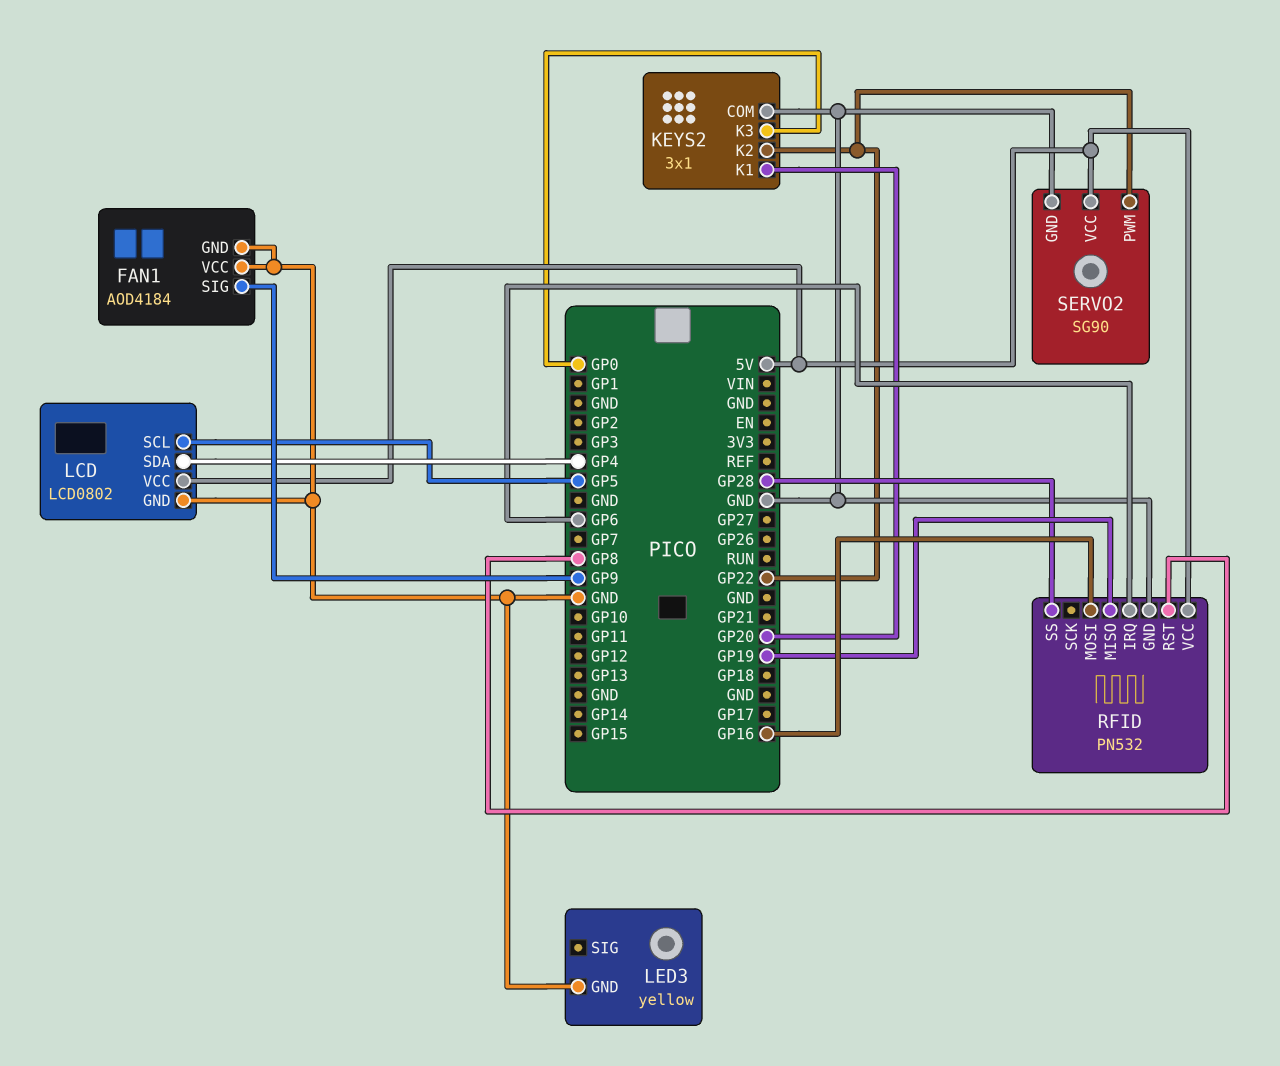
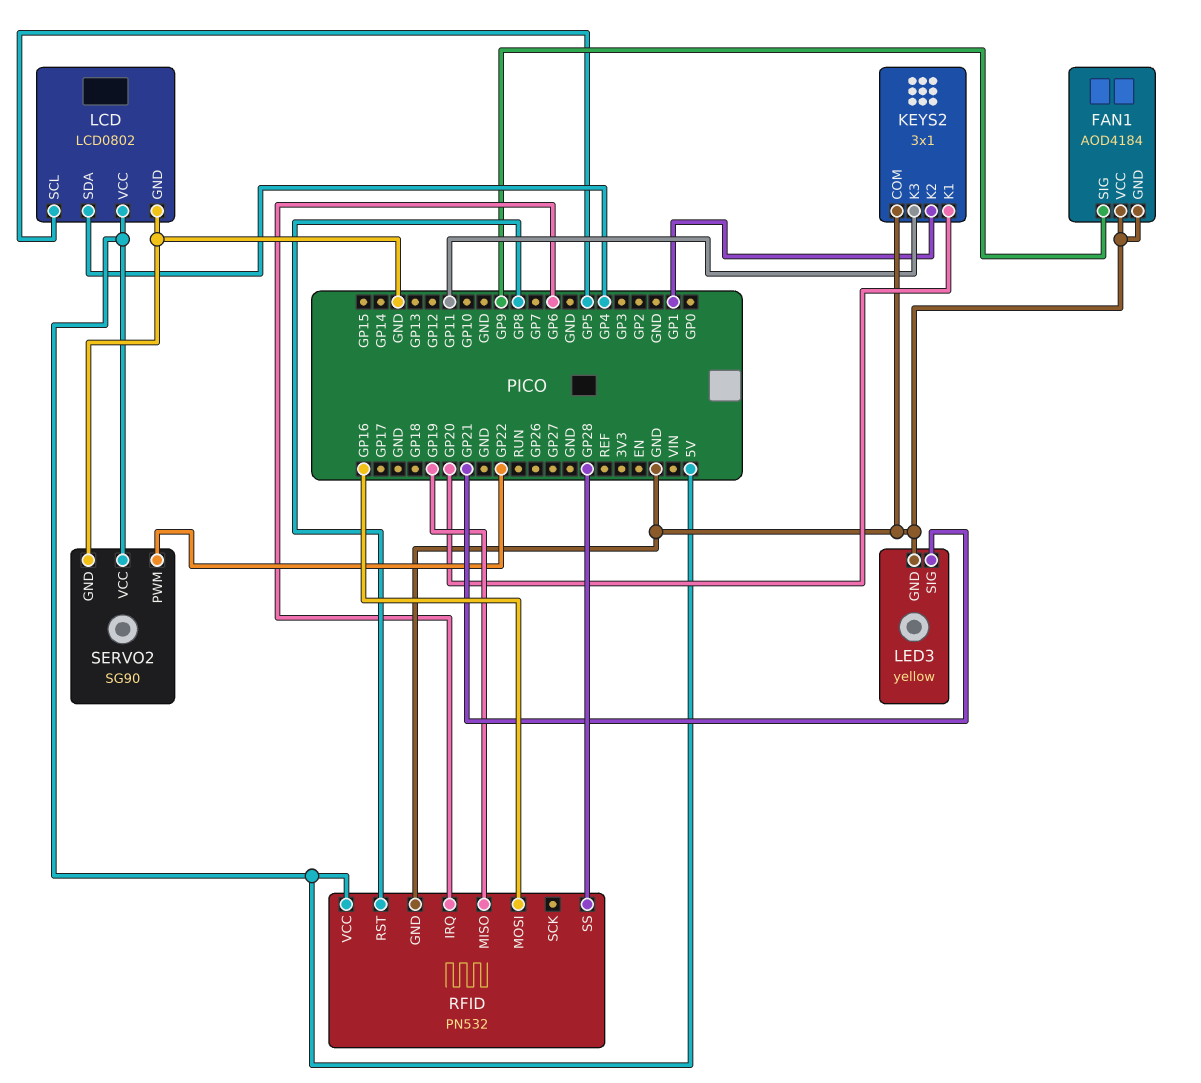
KEYS2 pin K2: GP22 -> GP1
KEYS2 pin K3: GP0 -> GP11
LED3 pin SIG: none -> GP21

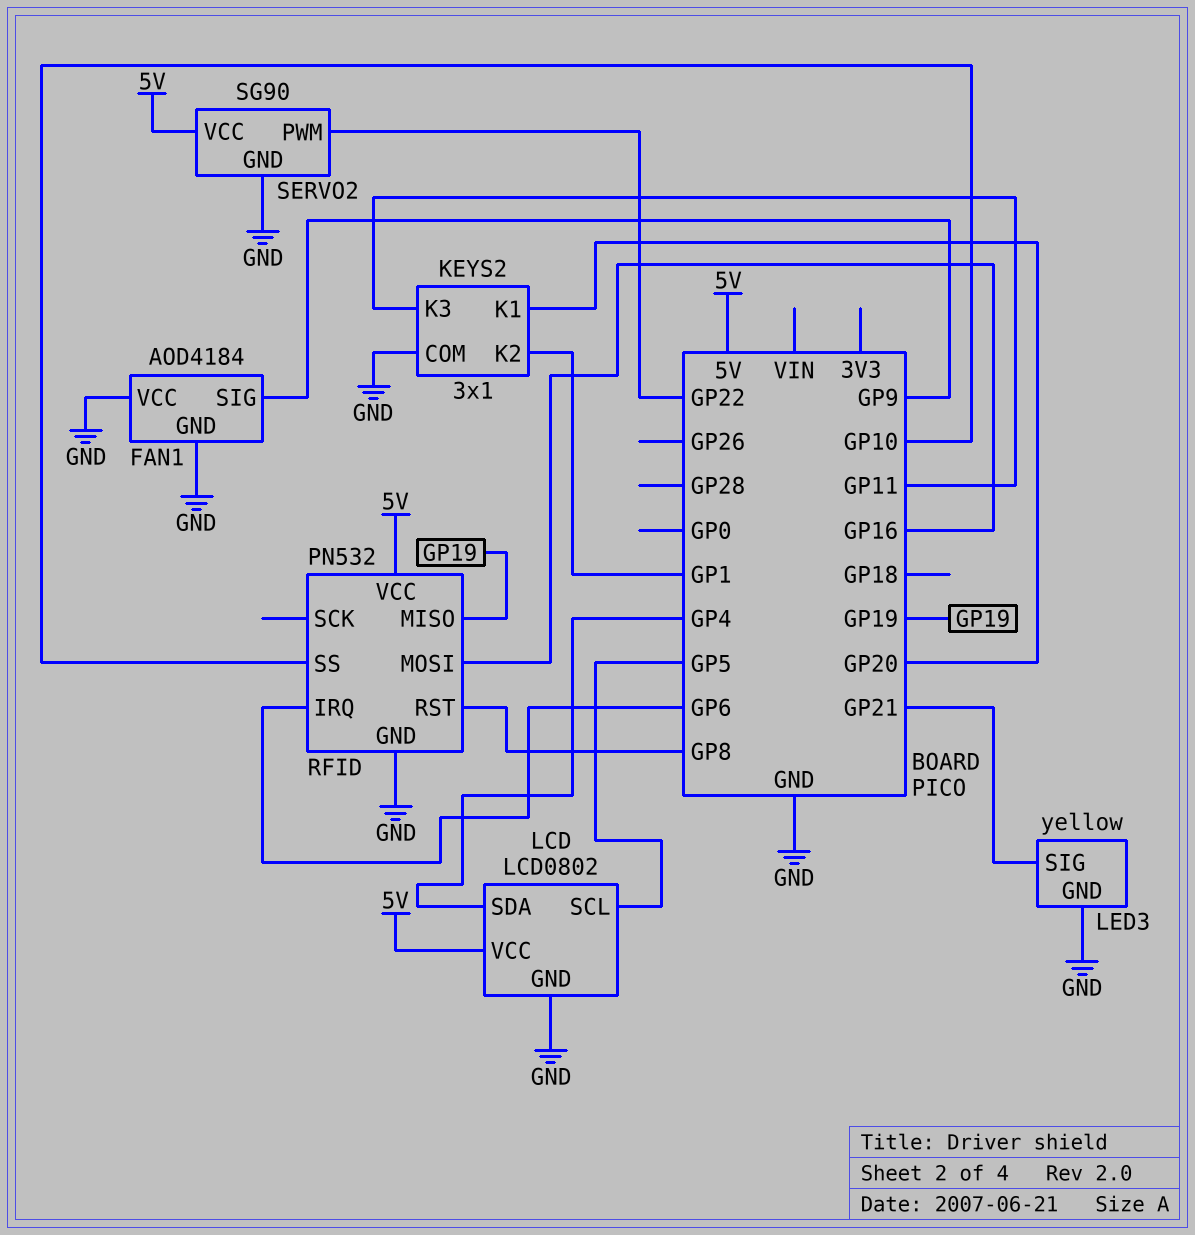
RFID pin SS: GP28 -> GP10

